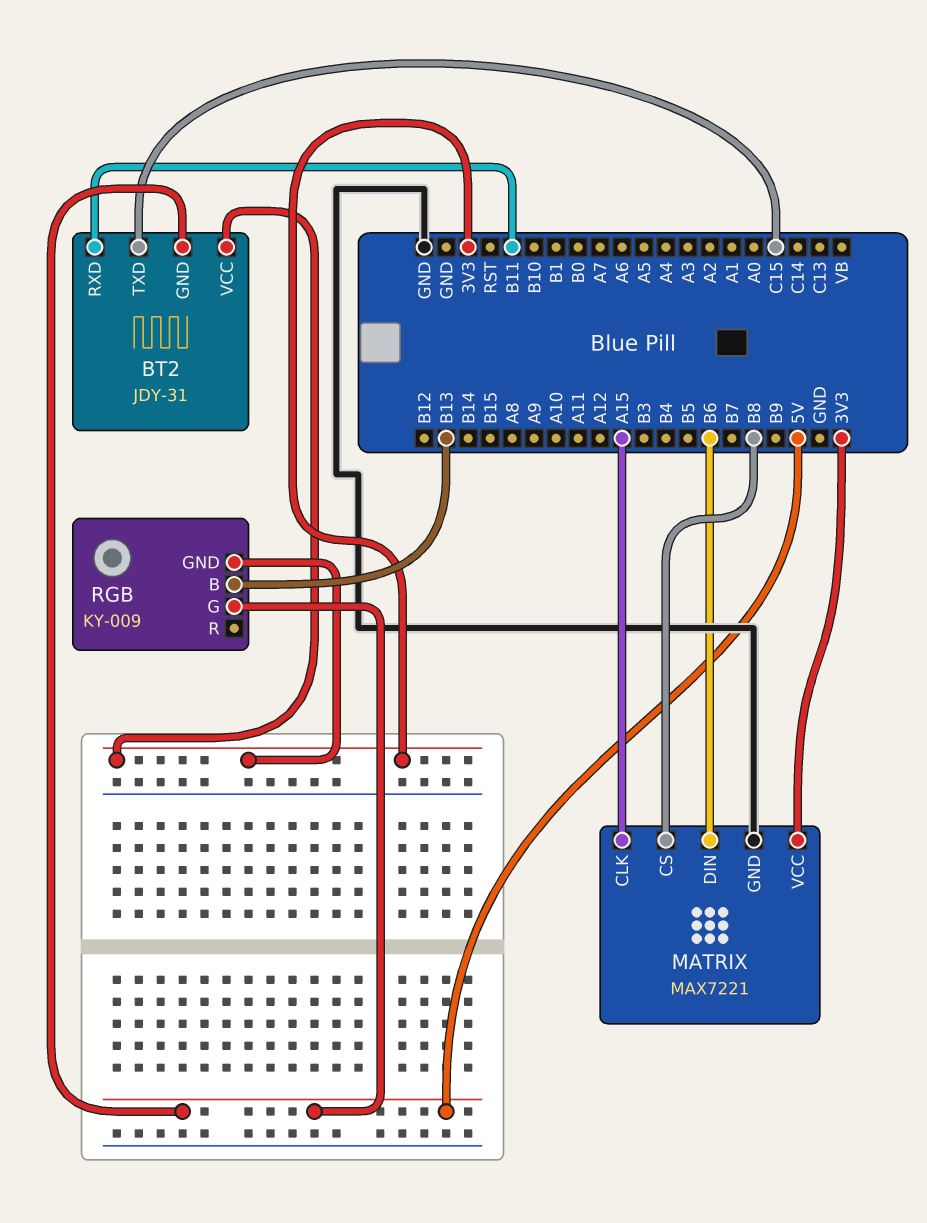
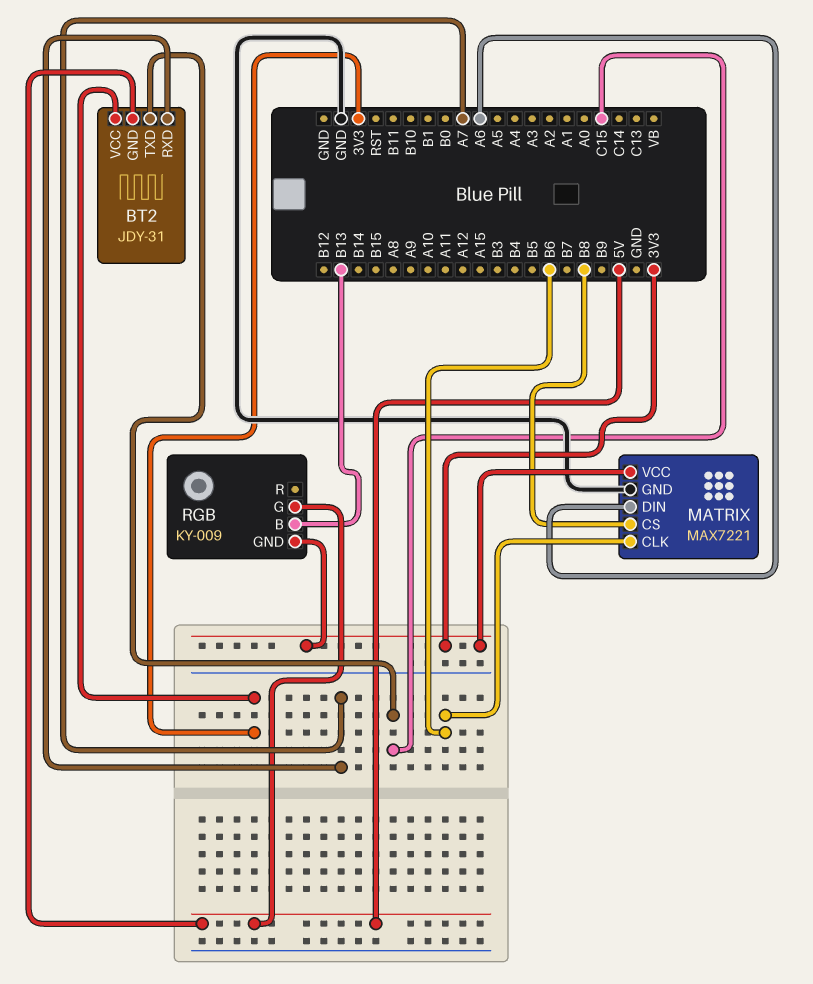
BT2 pin RXD: B11 -> A7
MATRIX pin CLK: A15 -> B6
MATRIX pin DIN: B6 -> A6

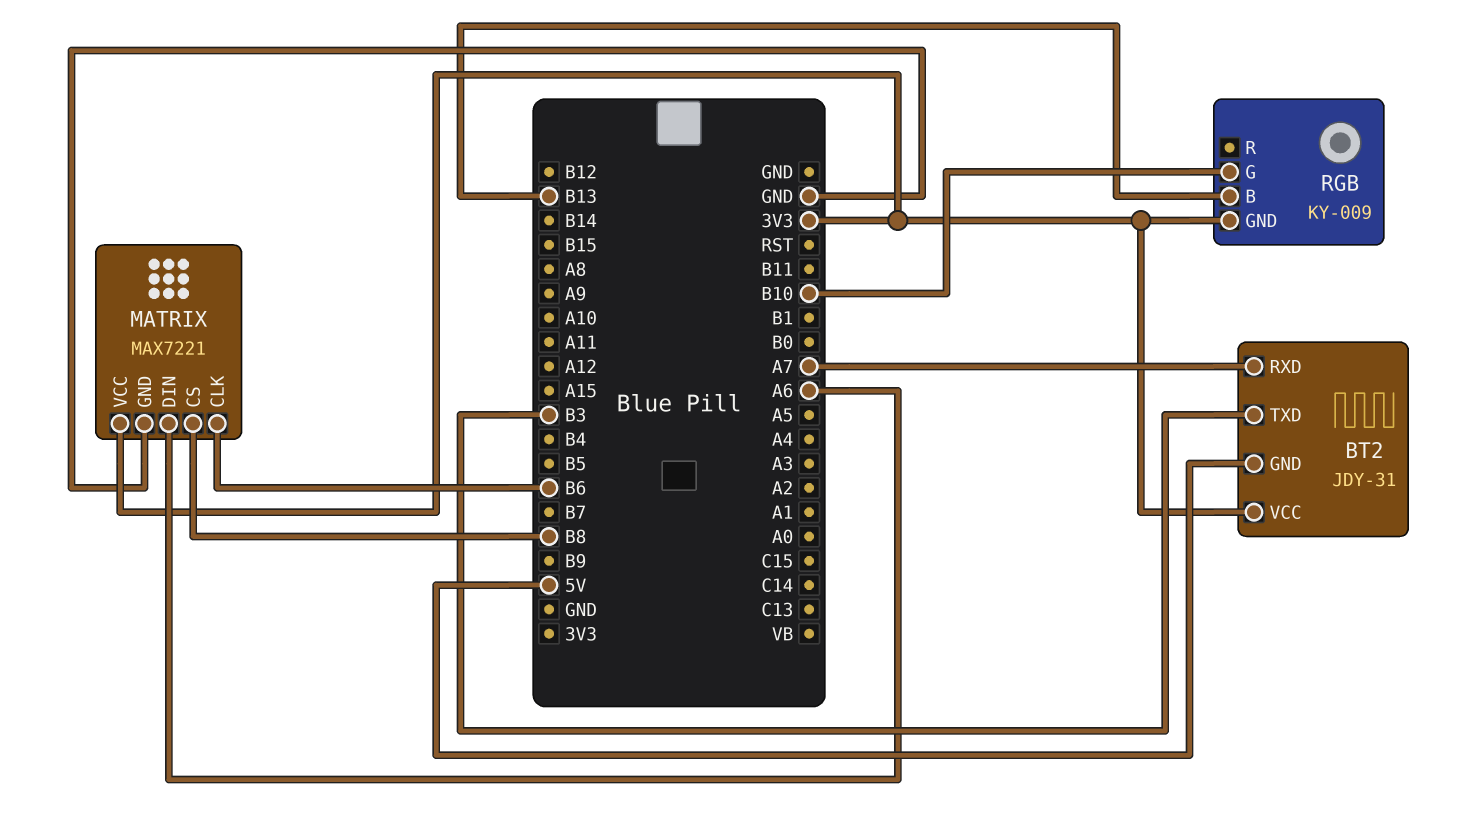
BT2 pin TXD: C15 -> B3
RGB pin G: 5V -> B10

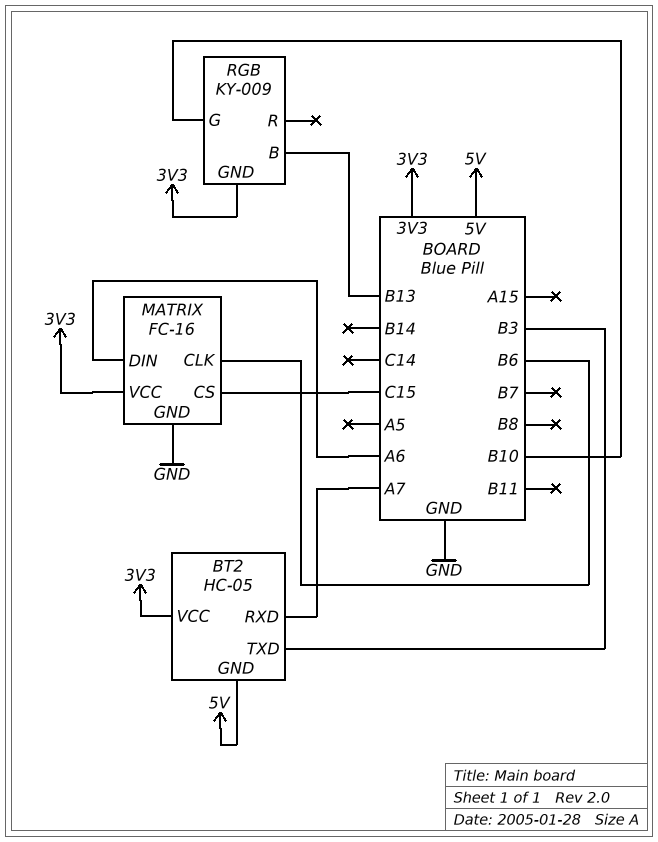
BT2: JDY-31 -> HC-05
MATRIX: MAX7221 -> FC-16
MATRIX pin CS: B8 -> C15

